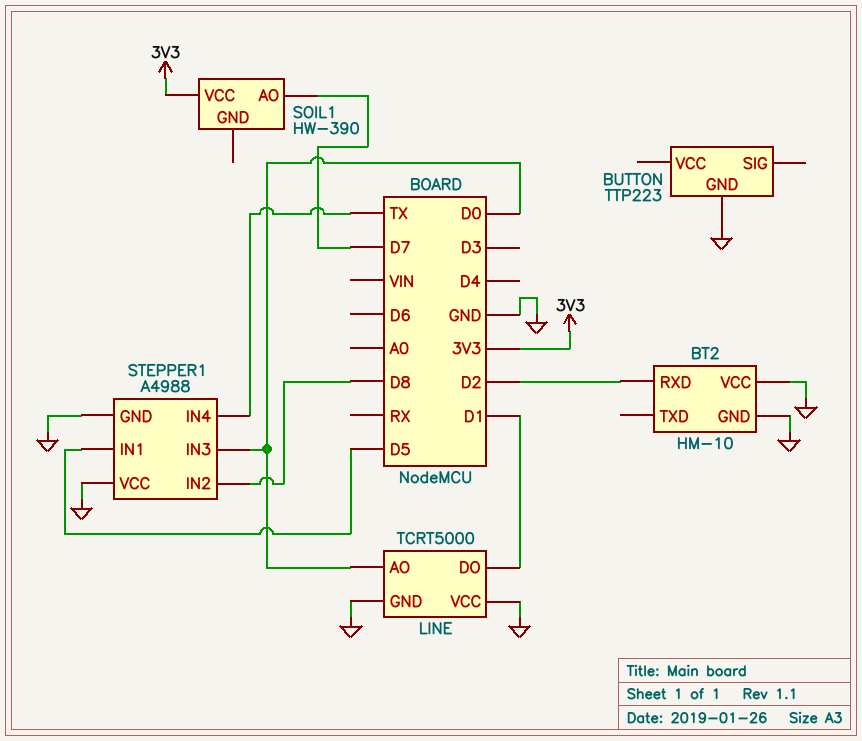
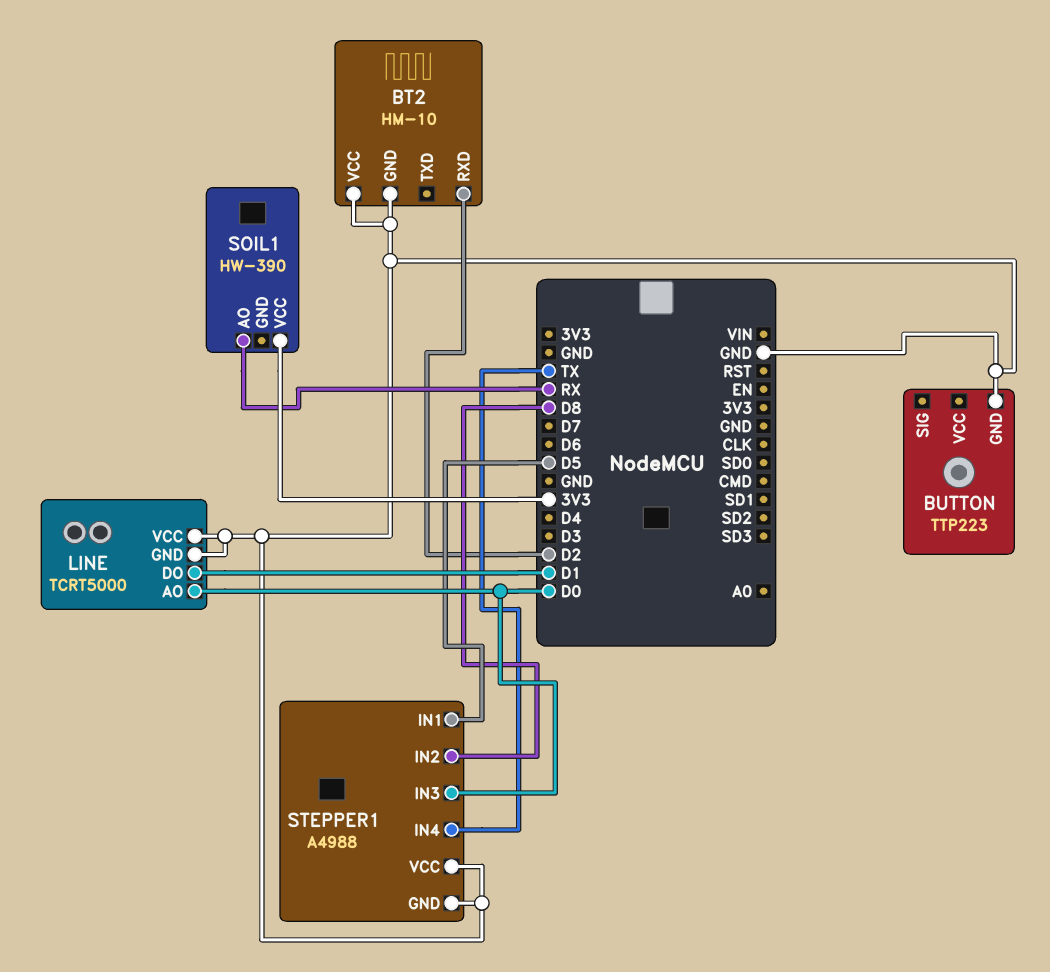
SOIL1 pin AO: D7 -> RX

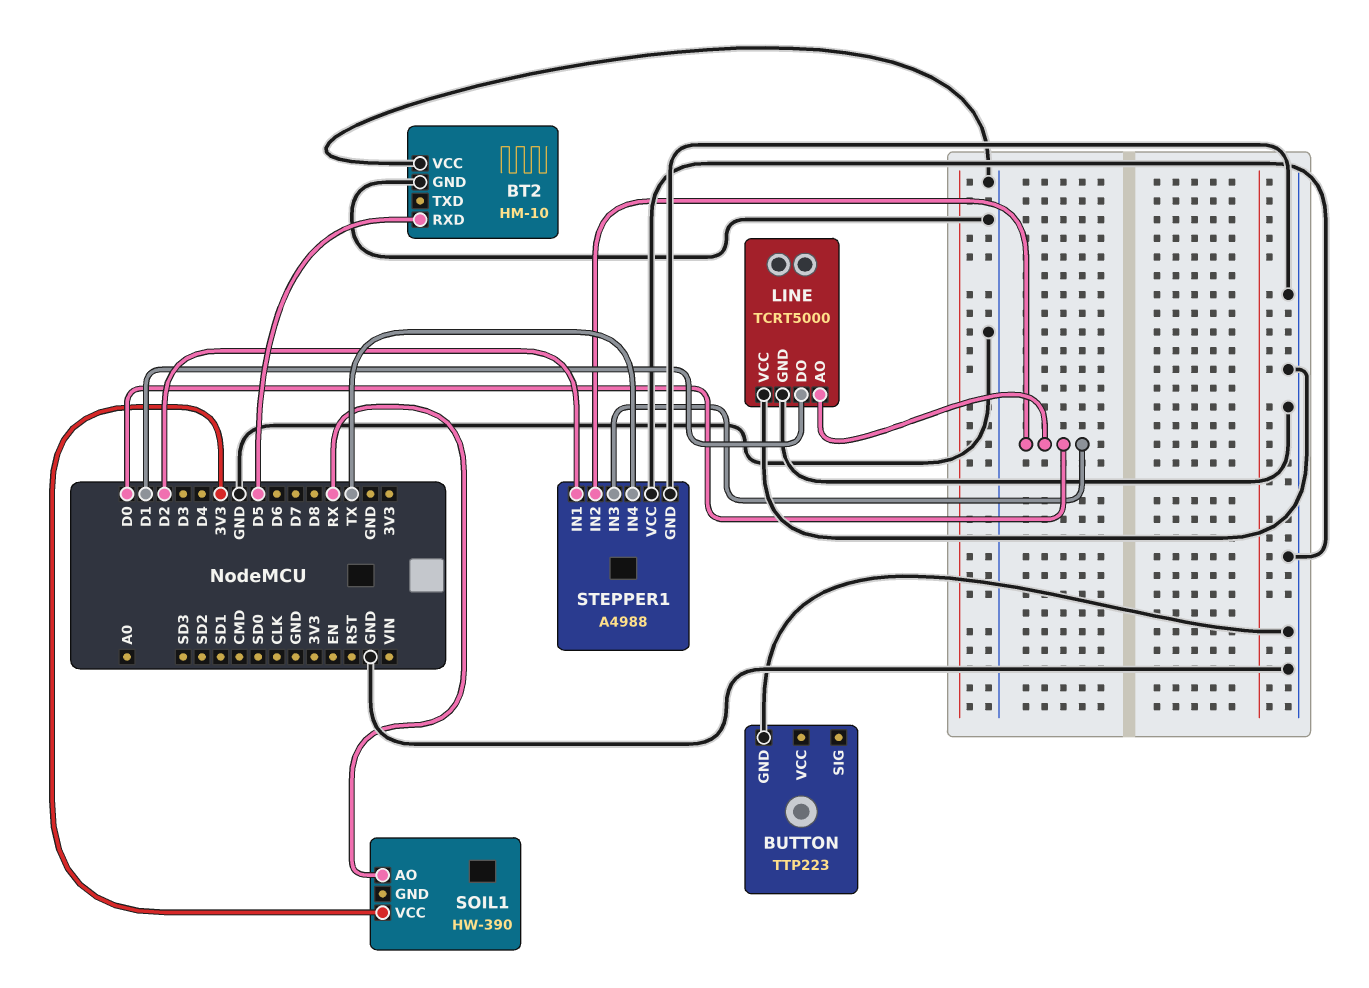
BT2 pin RXD: D2 -> D5
STEPPER1 pin IN1: D5 -> D2
STEPPER1 pin IN2: D8 -> D0

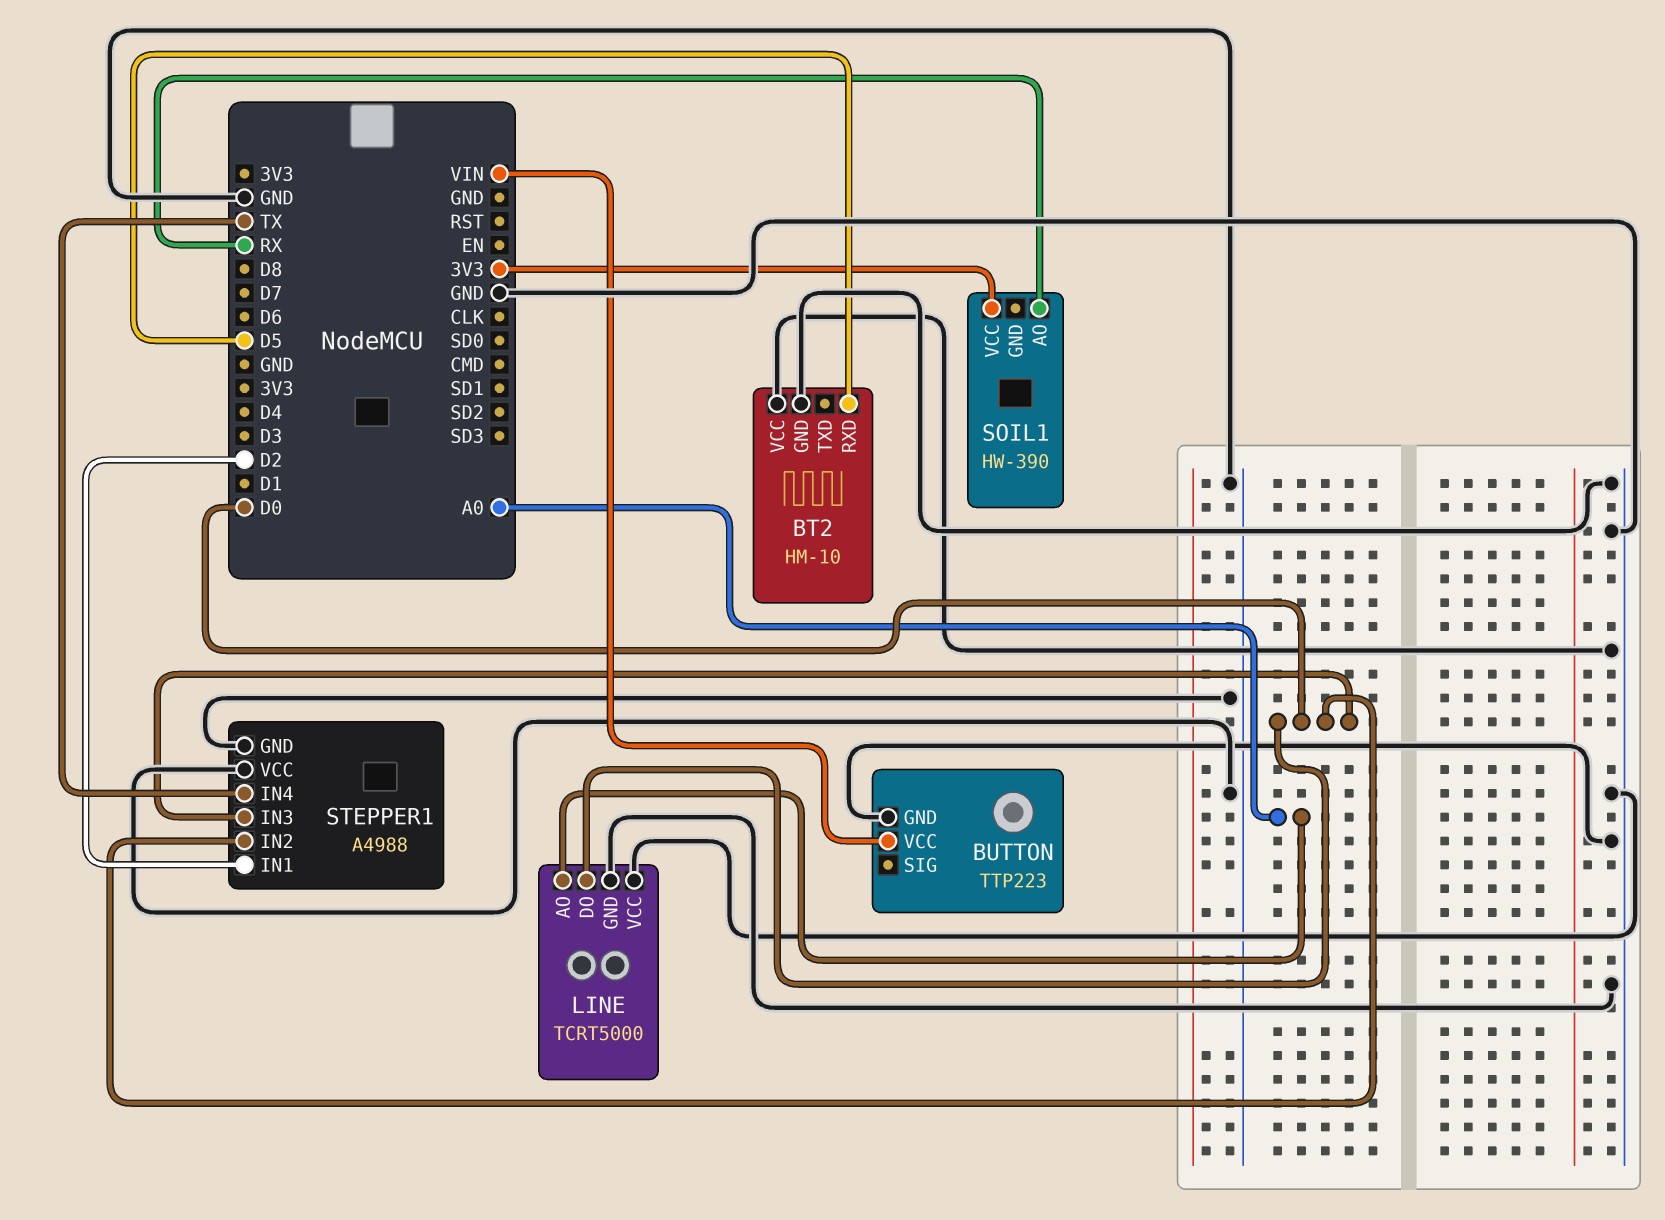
BUTTON pin VCC: none -> VIN
LINE pin AO: D0 -> A0
LINE pin DO: D1 -> D0

